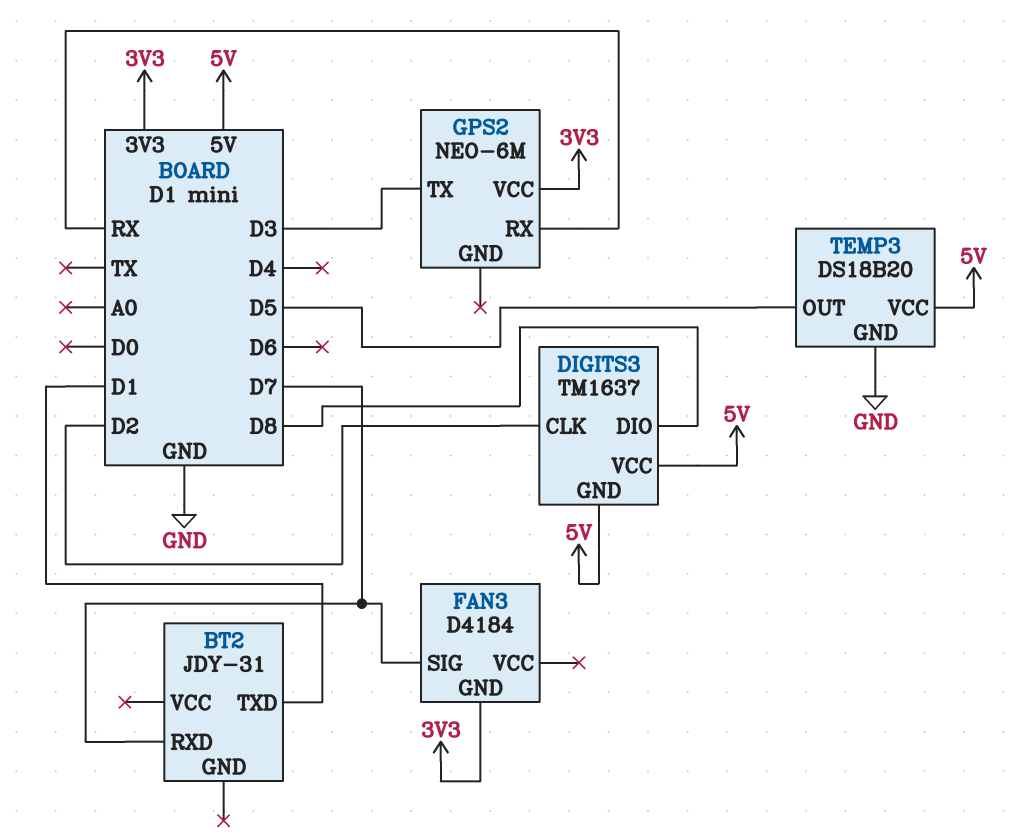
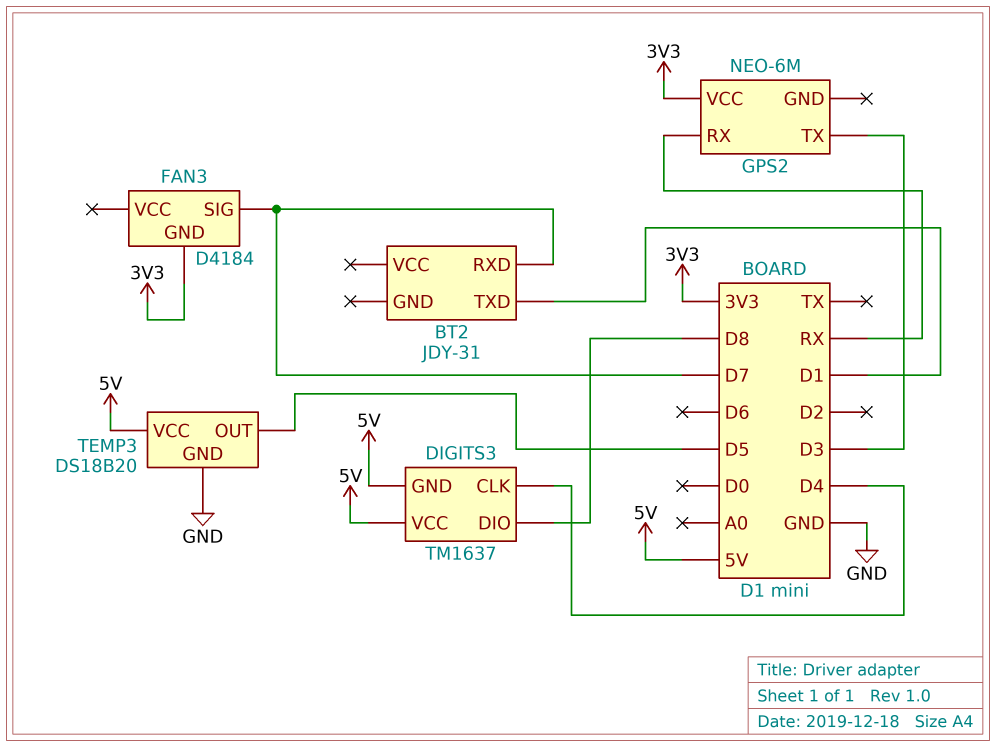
DIGITS3 pin CLK: D2 -> D4

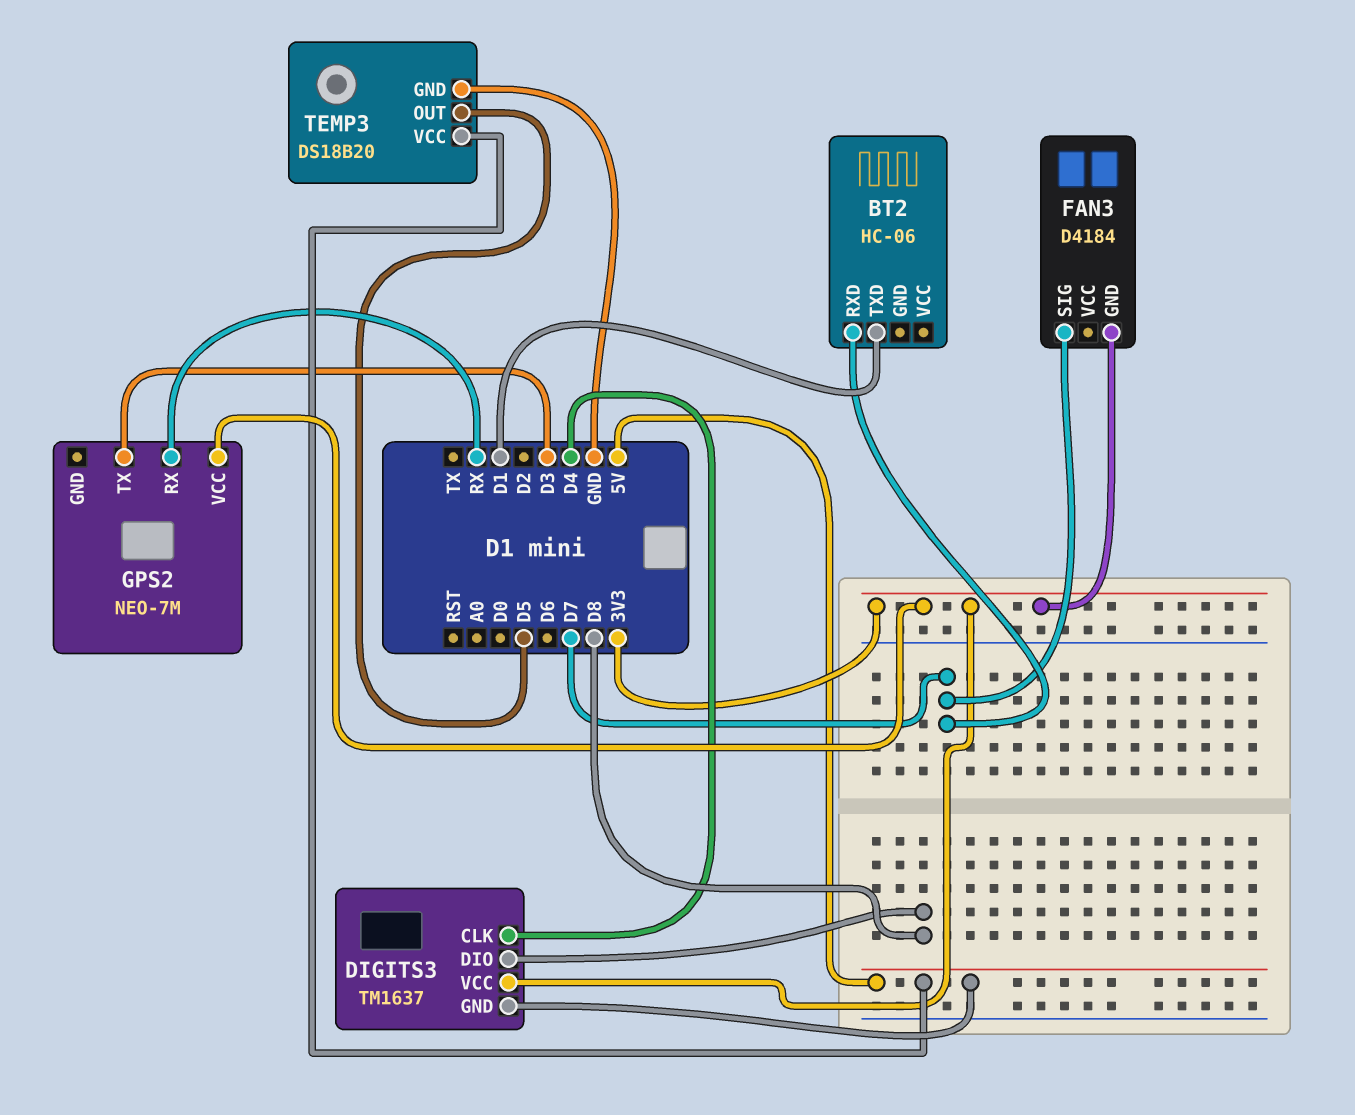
BT2: JDY-31 -> HC-06
DIGITS3 pin VCC: 5V -> 3V3
GPS2: NEO-6M -> NEO-7M

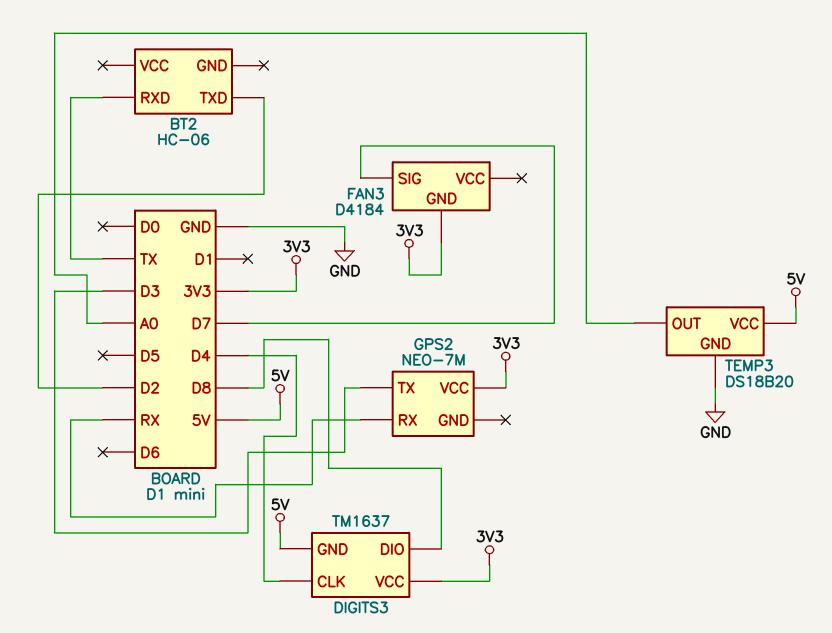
BT2 pin RXD: D7 -> TX
BT2 pin TXD: D1 -> D2
TEMP3 pin OUT: D5 -> A0

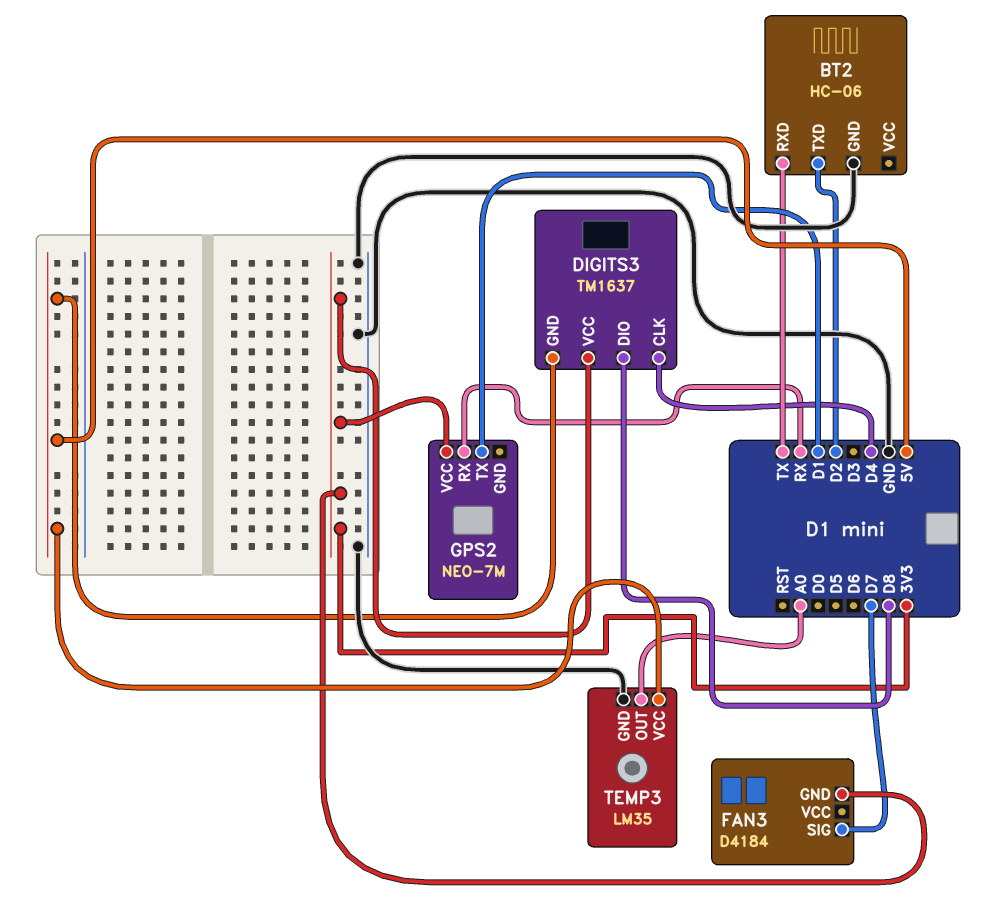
BT2 pin GND: none -> GND
GPS2 pin TX: D3 -> D1
TEMP3: DS18B20 -> LM35

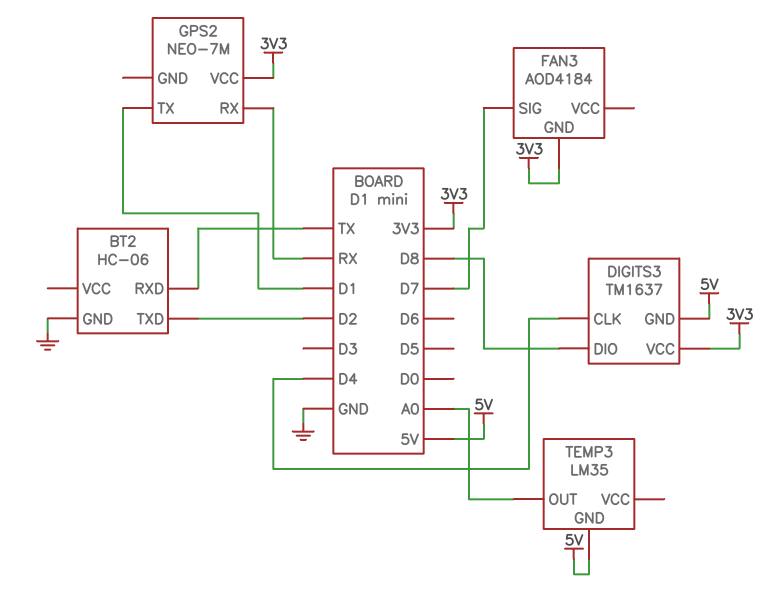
FAN3: D4184 -> AOD4184
TEMP3 pin GND: GND -> 5V
TEMP3 pin VCC: 5V -> none

